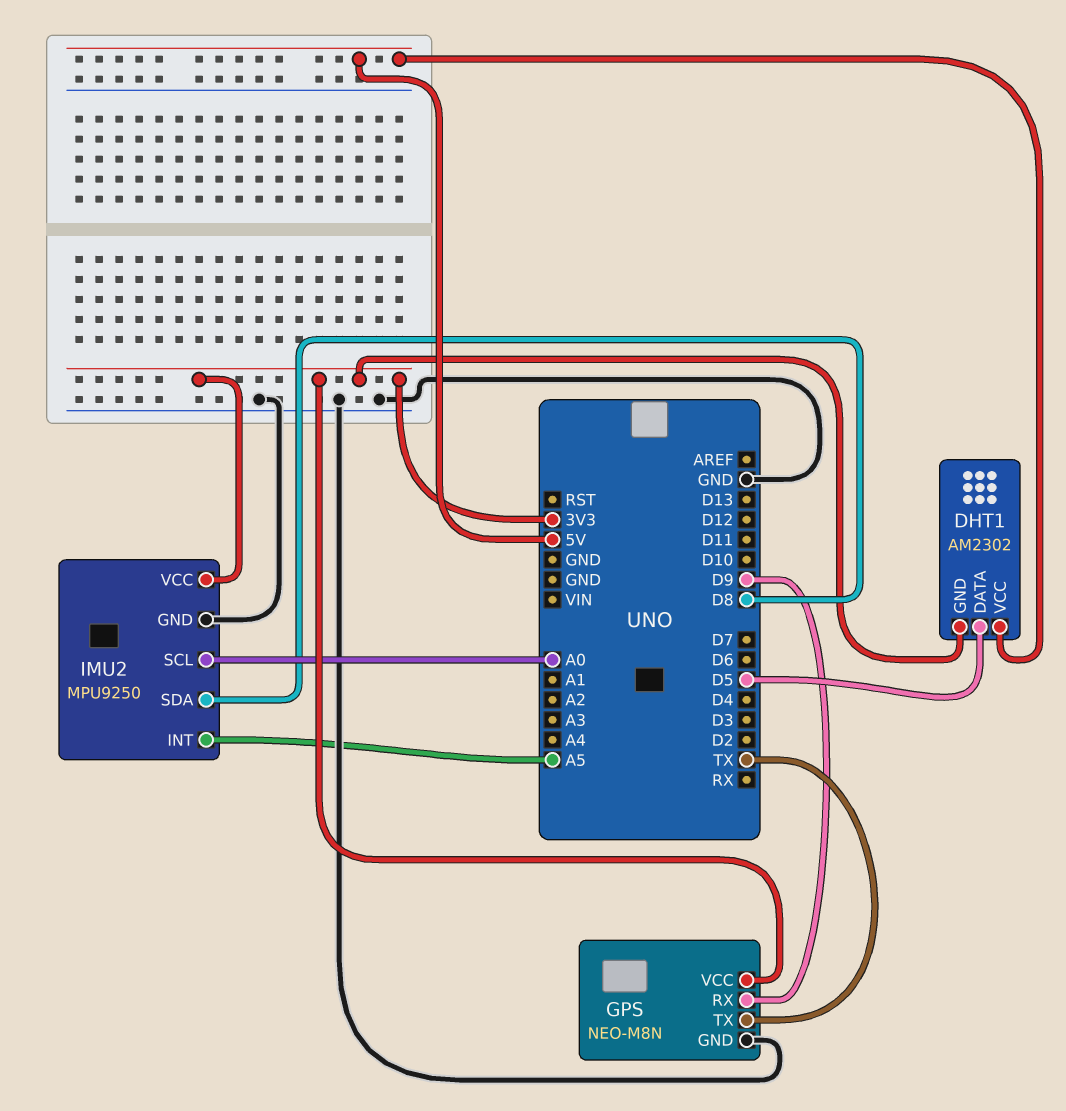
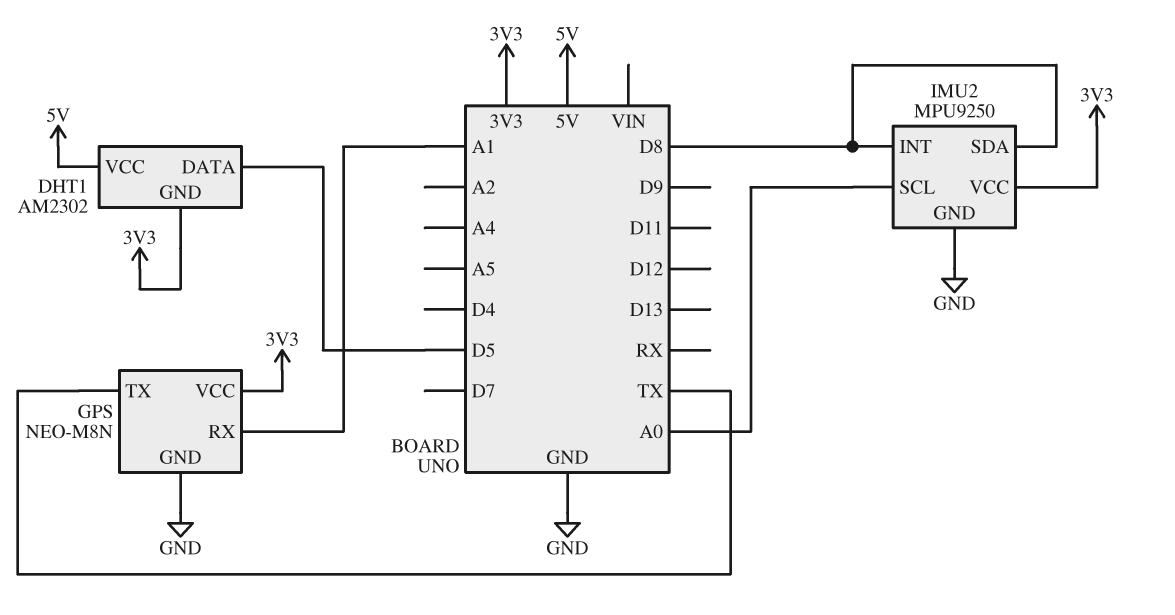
GPS pin RX: D9 -> A1
IMU2 pin INT: A5 -> D8

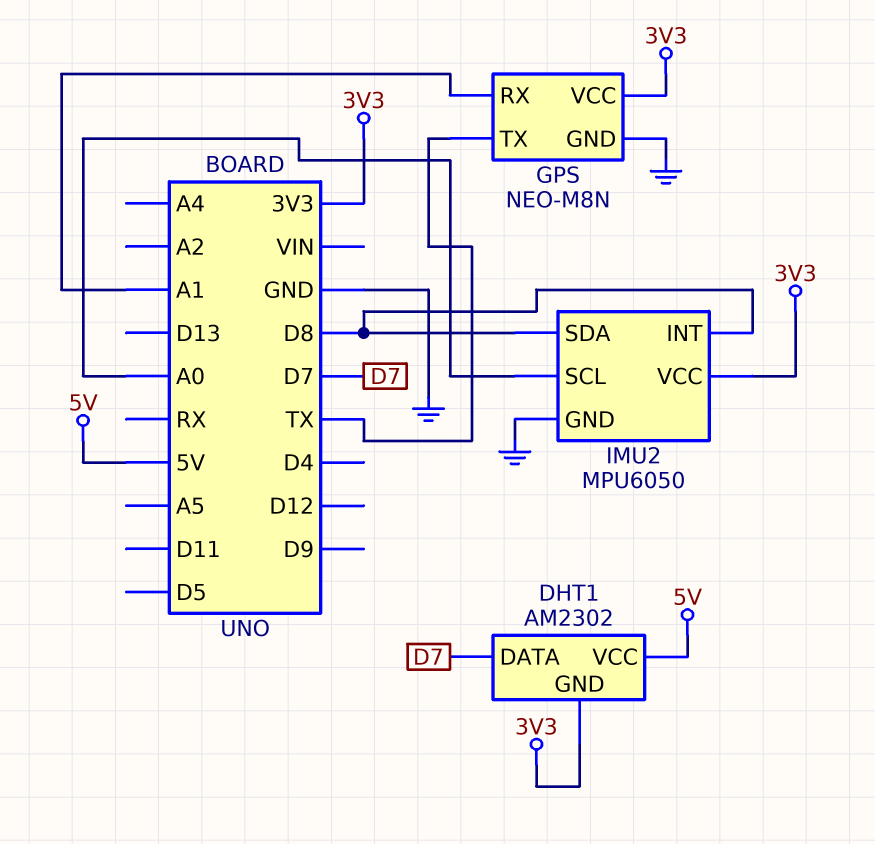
DHT1 pin DATA: D5 -> D7
IMU2: MPU9250 -> MPU6050

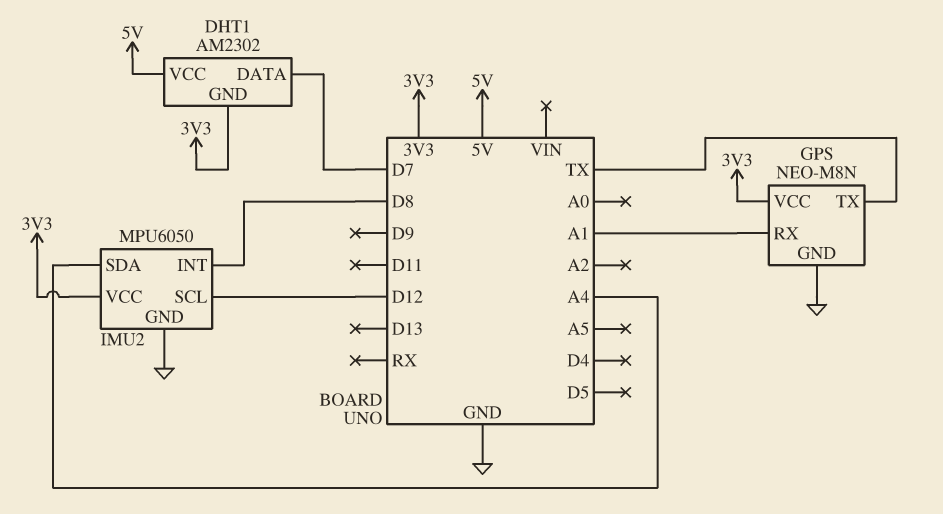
IMU2 pin SCL: A0 -> D12
IMU2 pin SDA: D8 -> A4

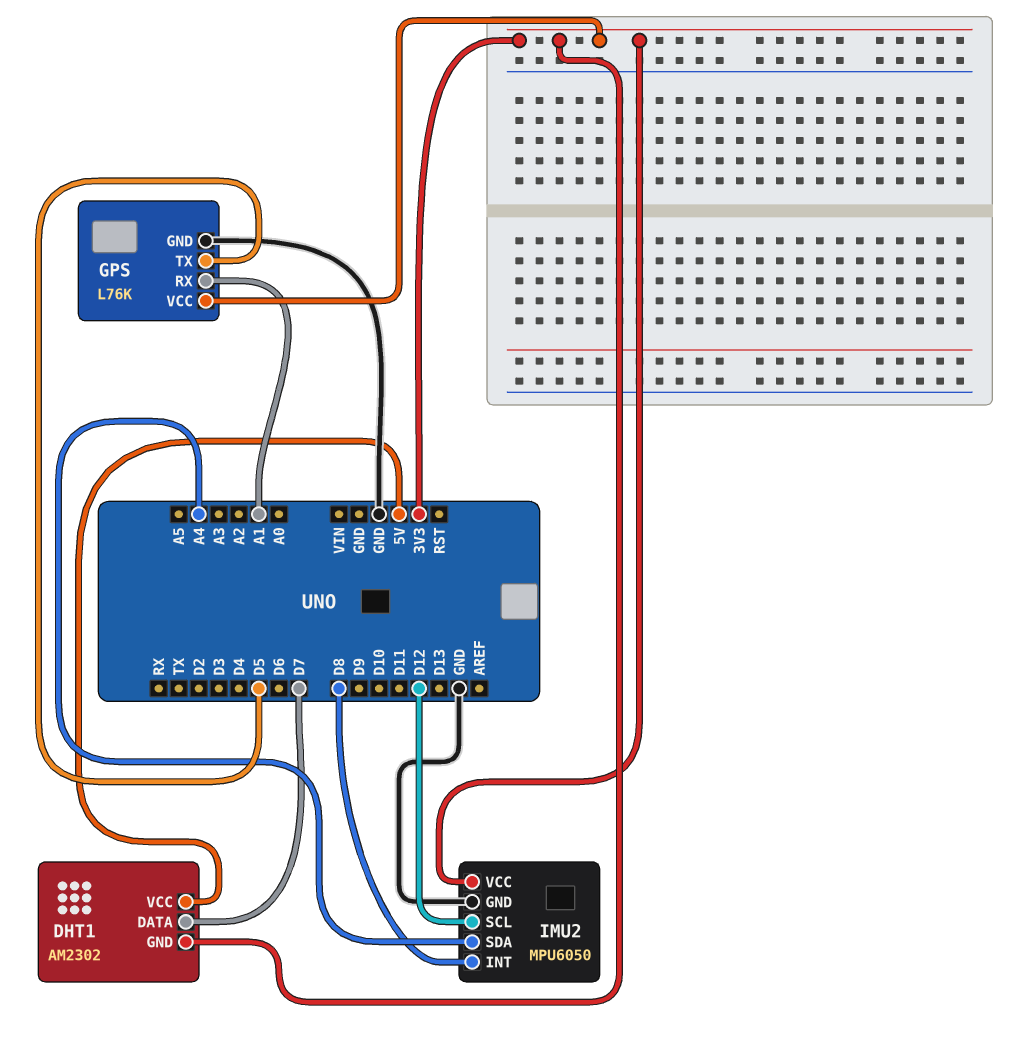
GPS: NEO-M8N -> L76K
GPS pin TX: TX -> D5

